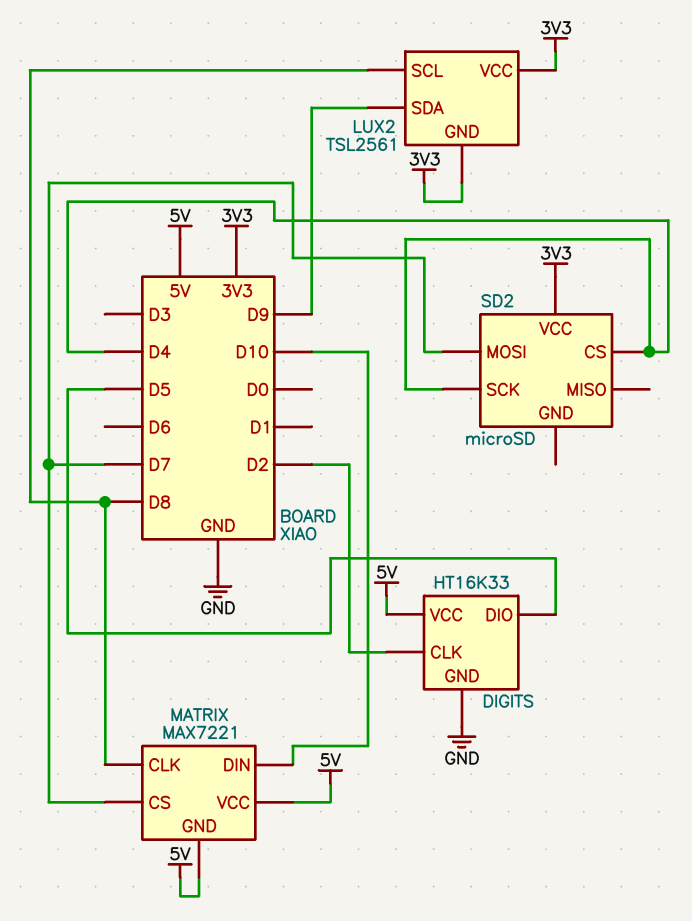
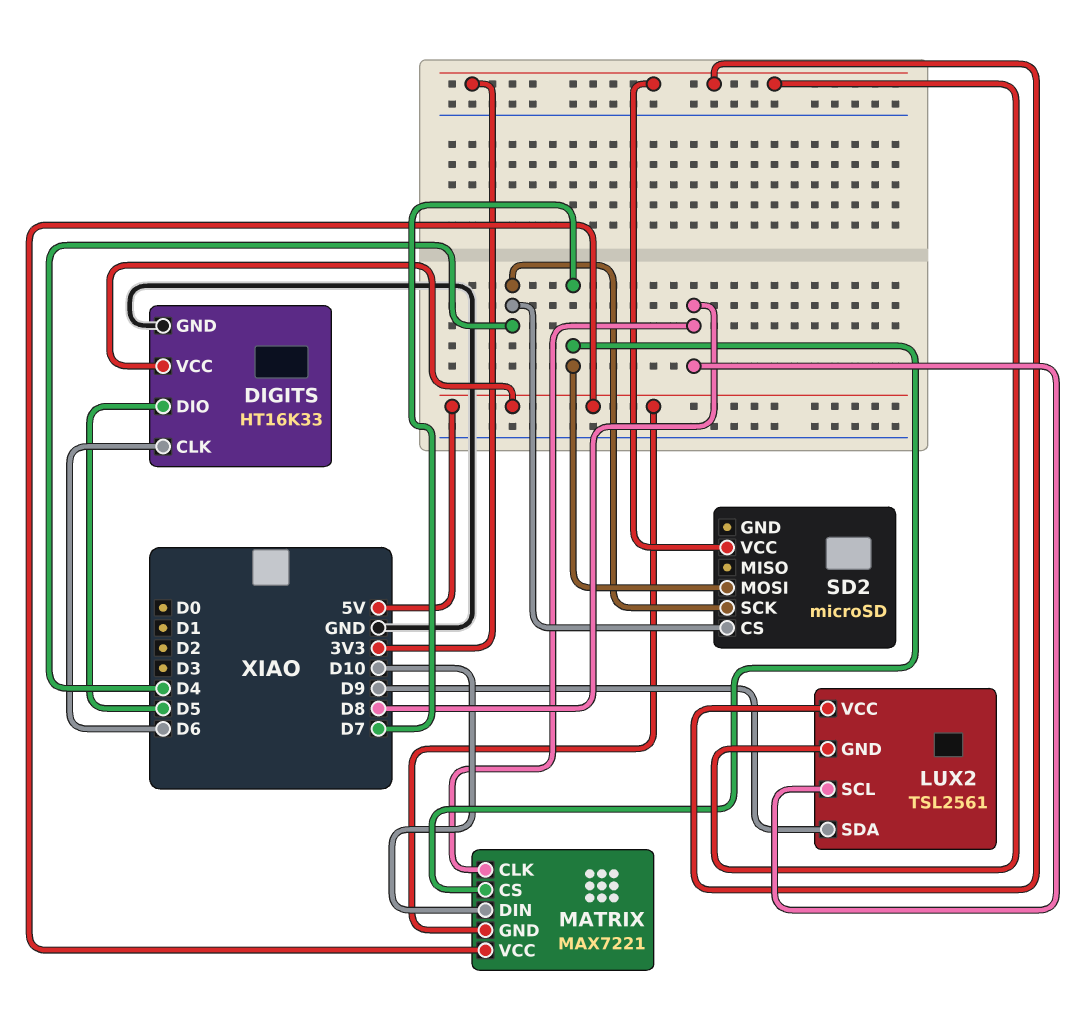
DIGITS pin CLK: D2 -> D6

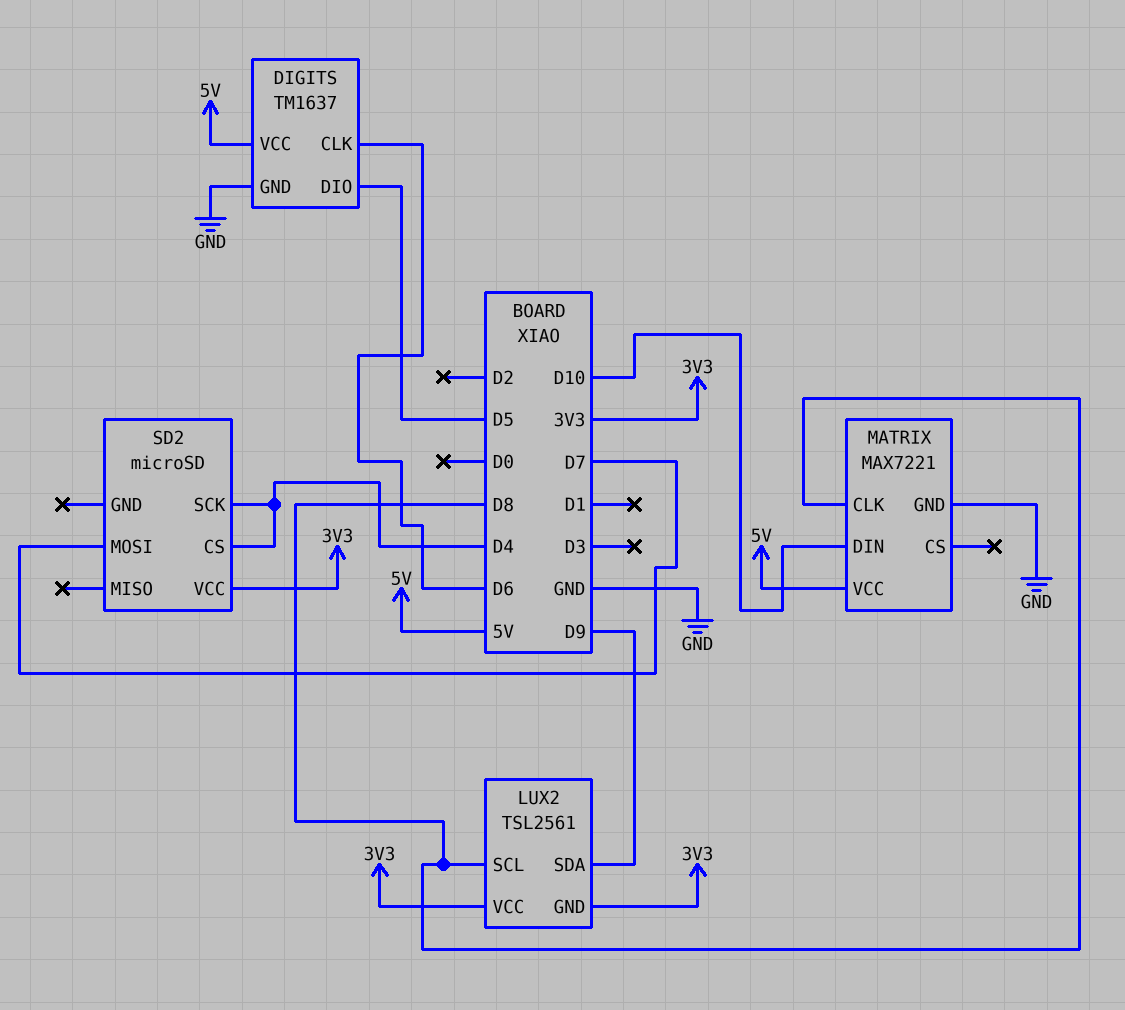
DIGITS: HT16K33 -> TM1637
MATRIX pin CS: D7 -> none
MATRIX pin GND: 5V -> GND

